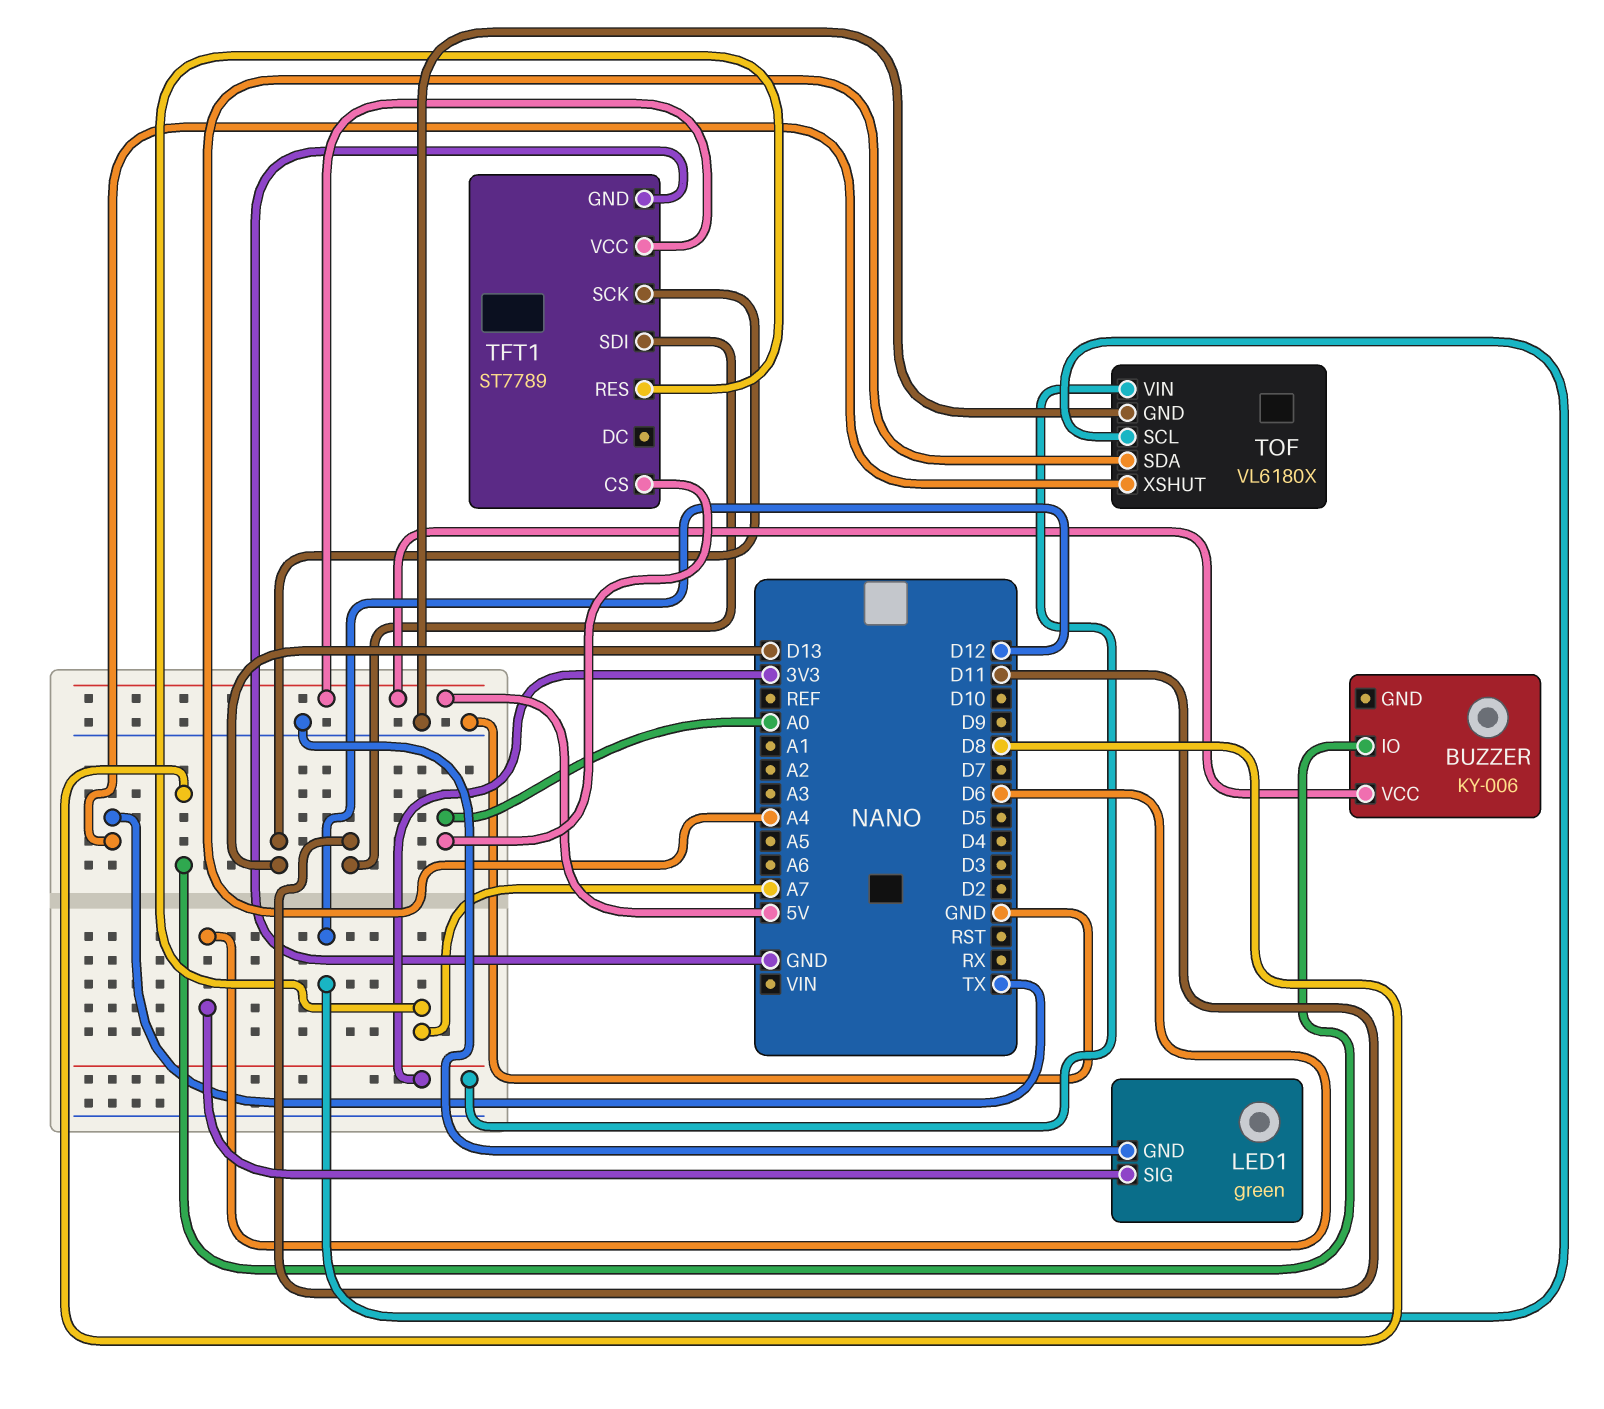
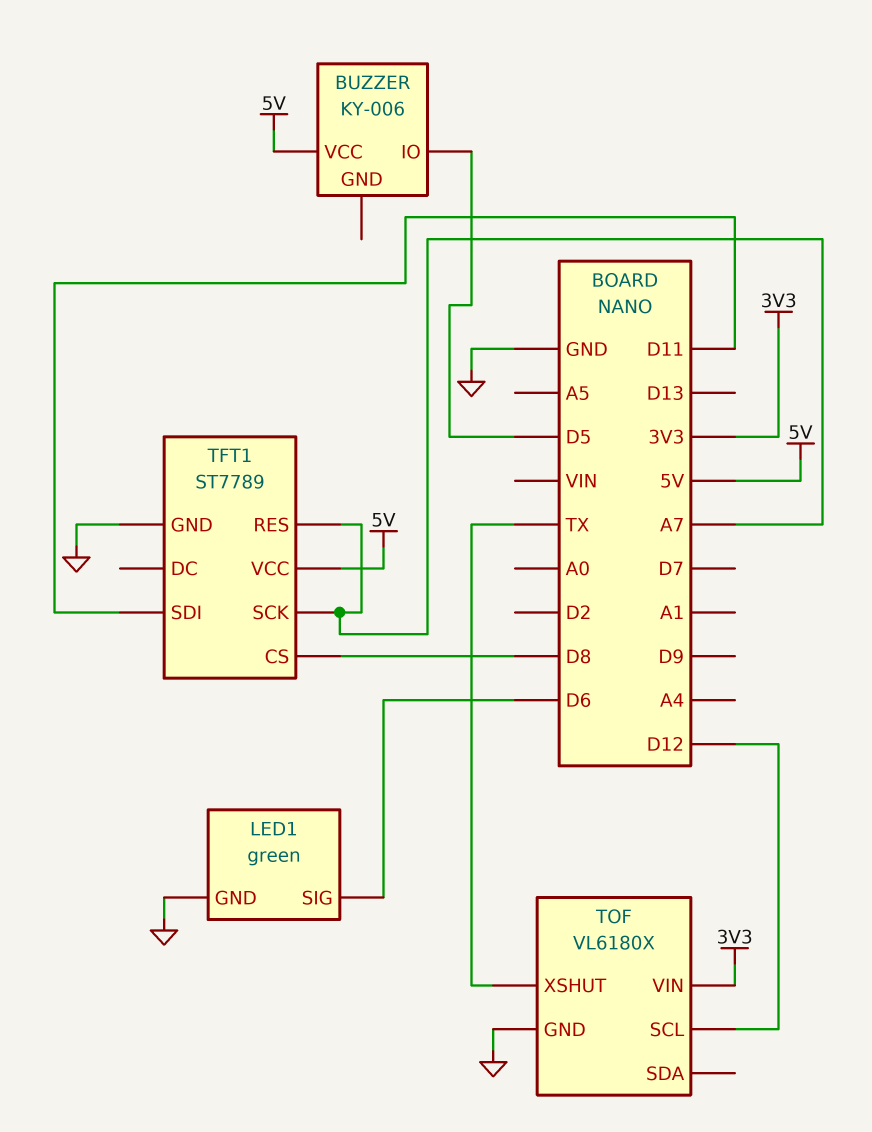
BUZZER pin IO: D8 -> D5
TFT1 pin CS: A0 -> D8
TFT1 pin SCK: D13 -> A7
TOF pin SDA: A4 -> none

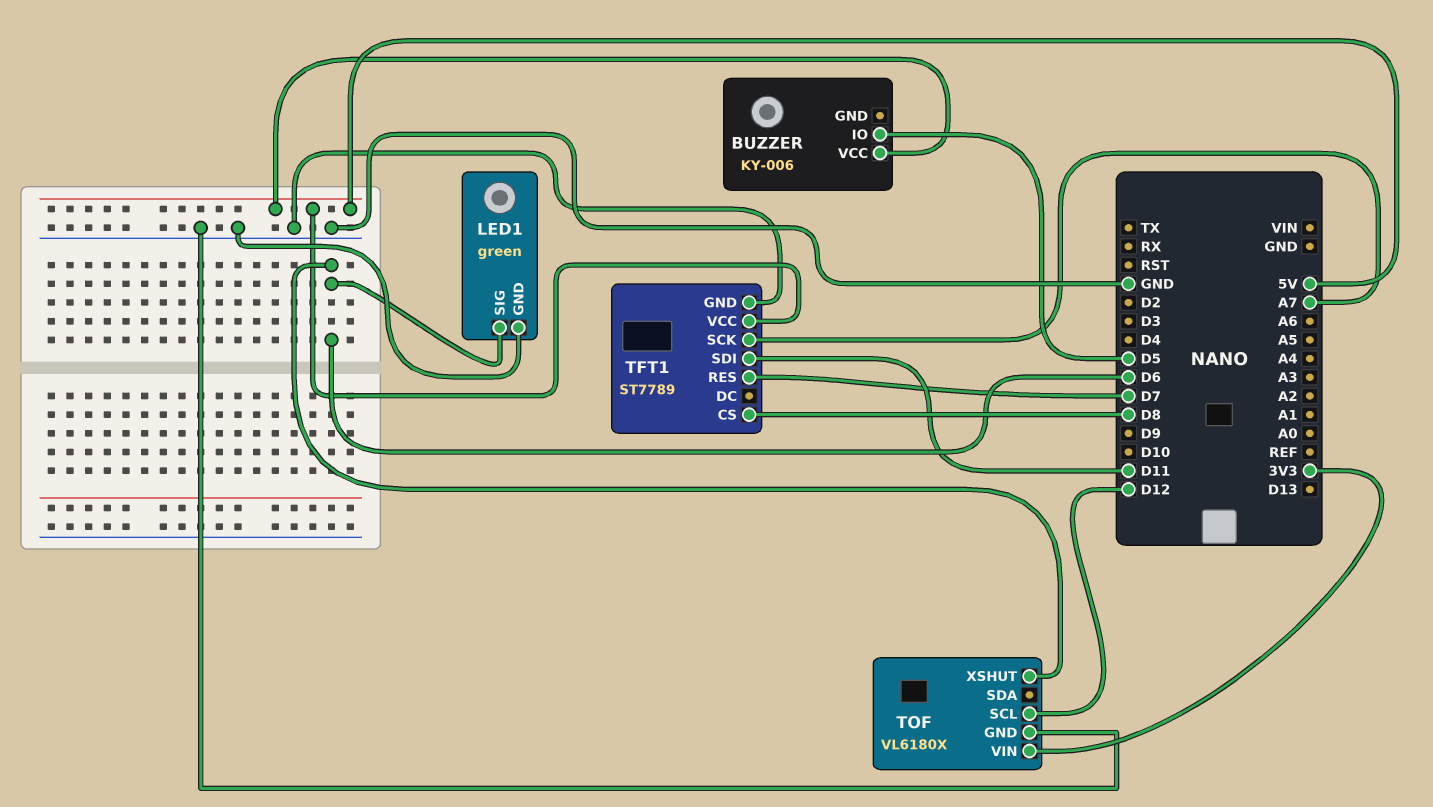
TFT1 pin RES: A7 -> D7
TOF pin XSHUT: TX -> D6

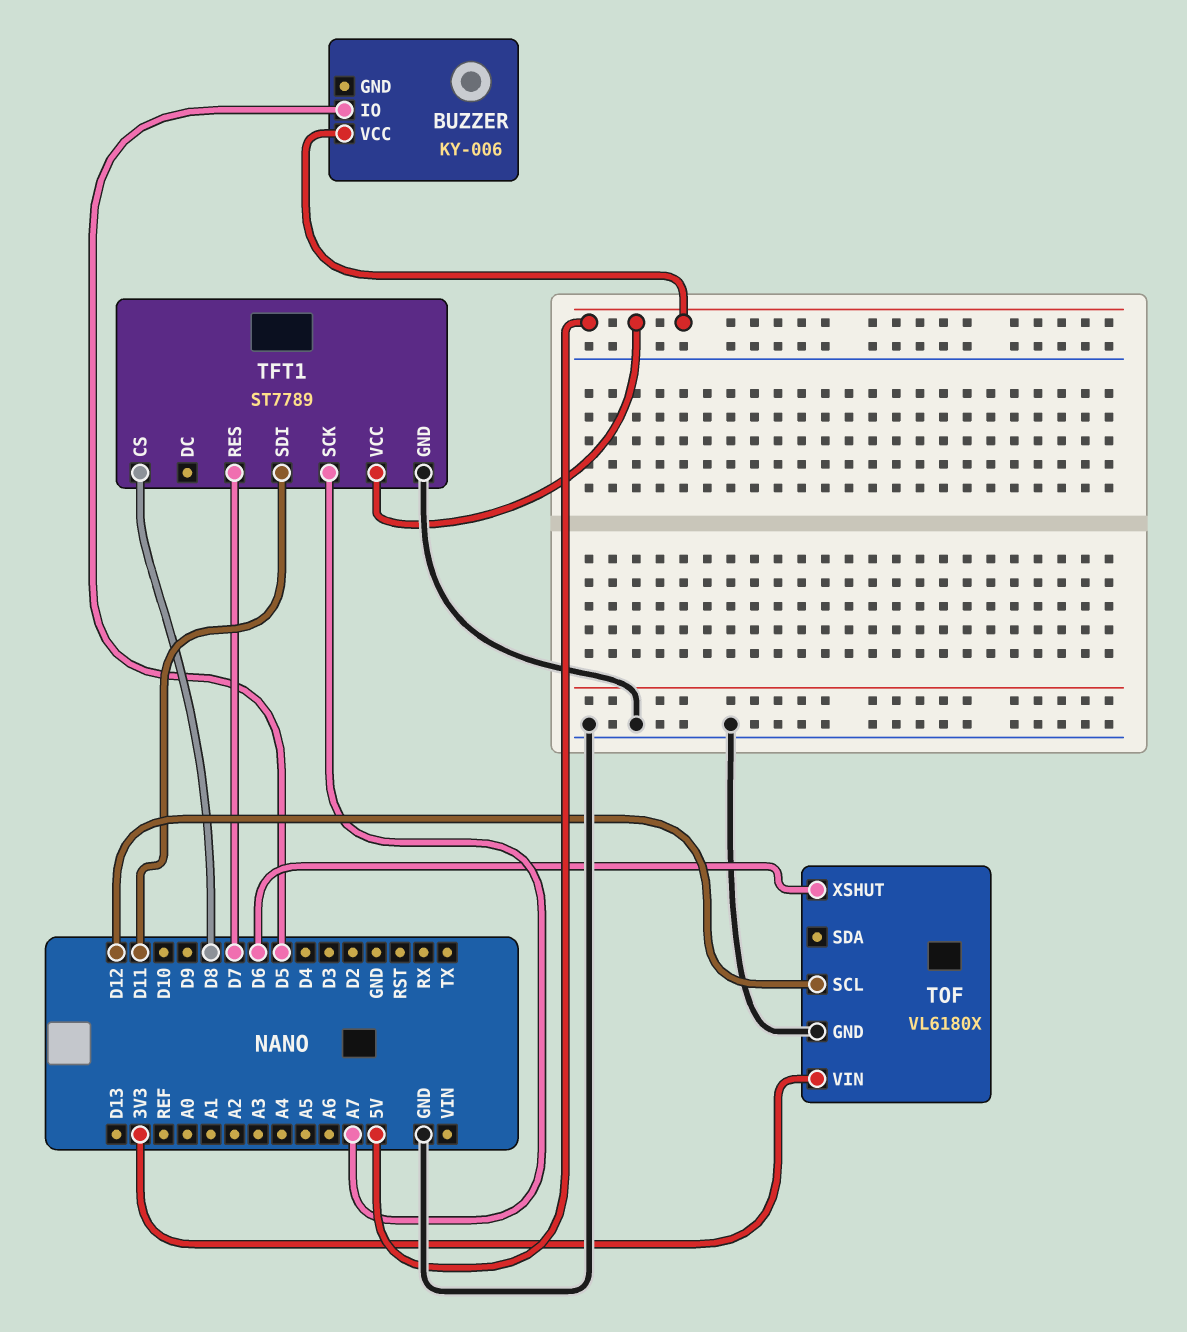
LED1: green -> none
LED1 pin GND: GND -> none
LED1 pin SIG: D6 -> none

